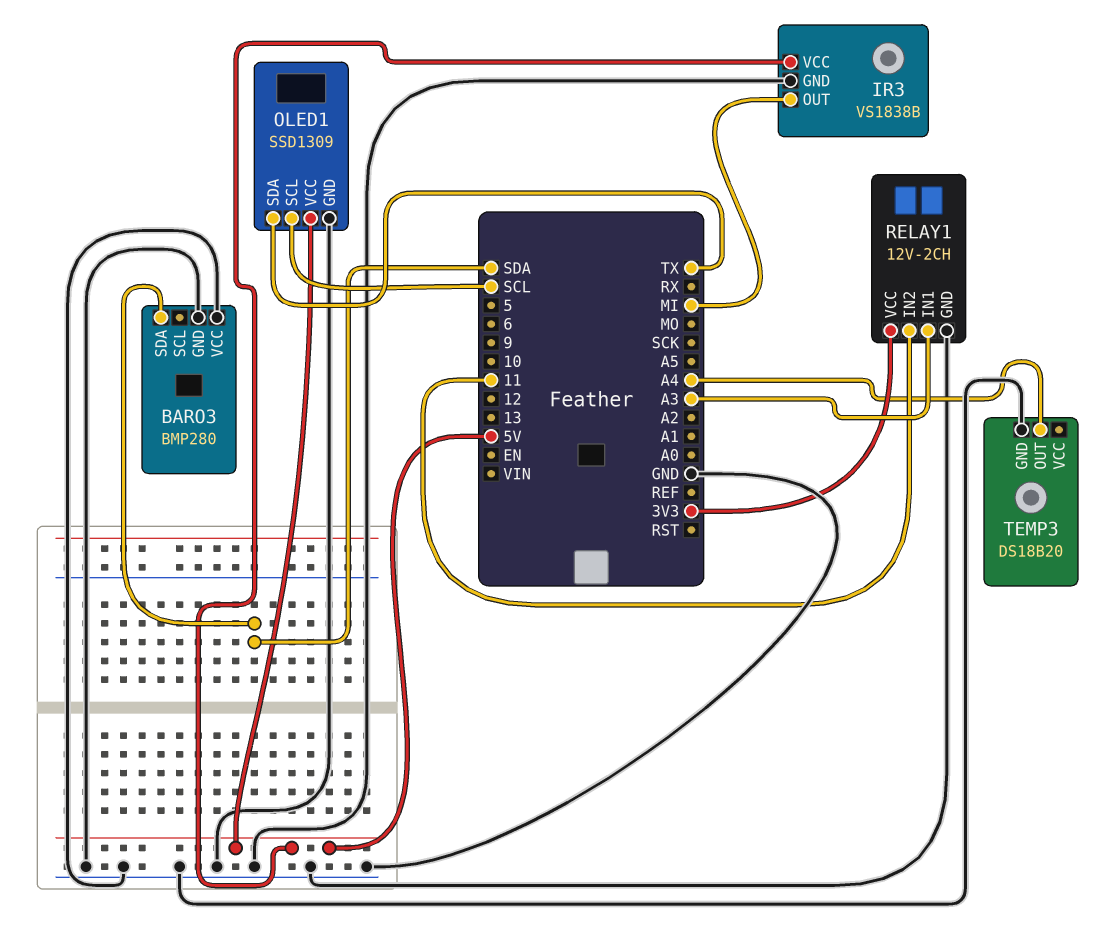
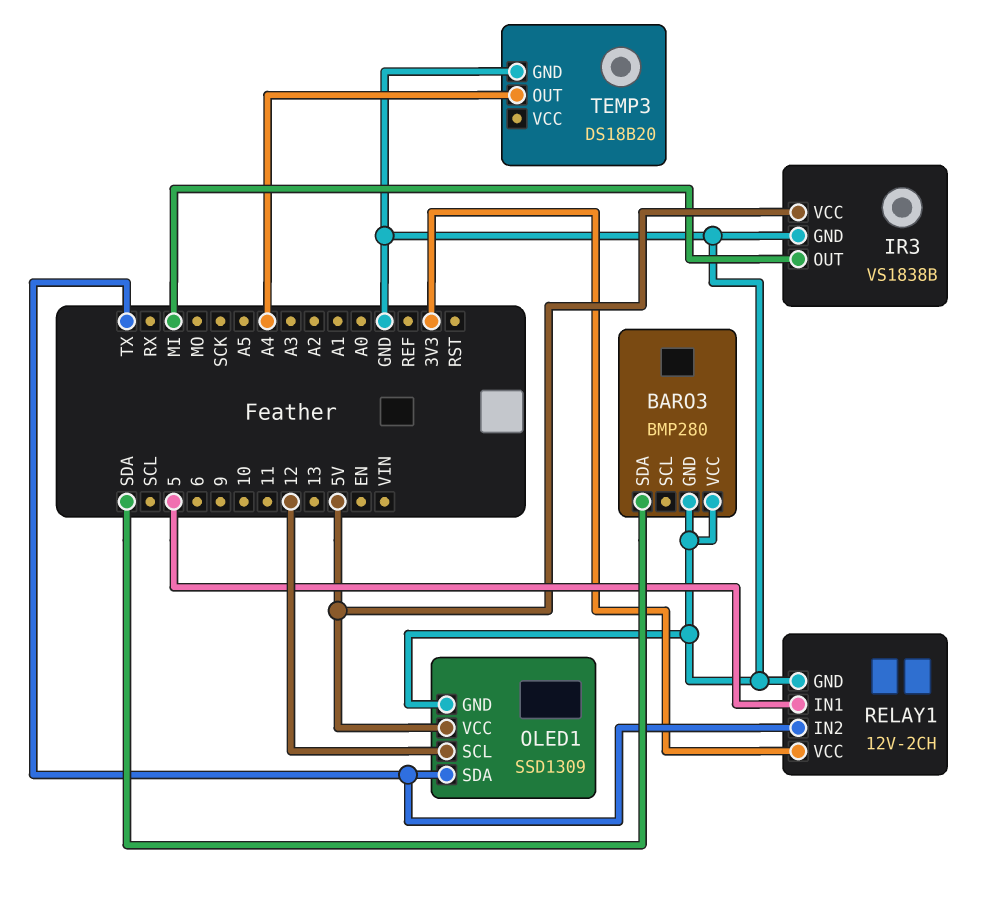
OLED1 pin SCL: SCL -> 12
RELAY1 pin IN1: A3 -> 5
RELAY1 pin IN2: 11 -> TX

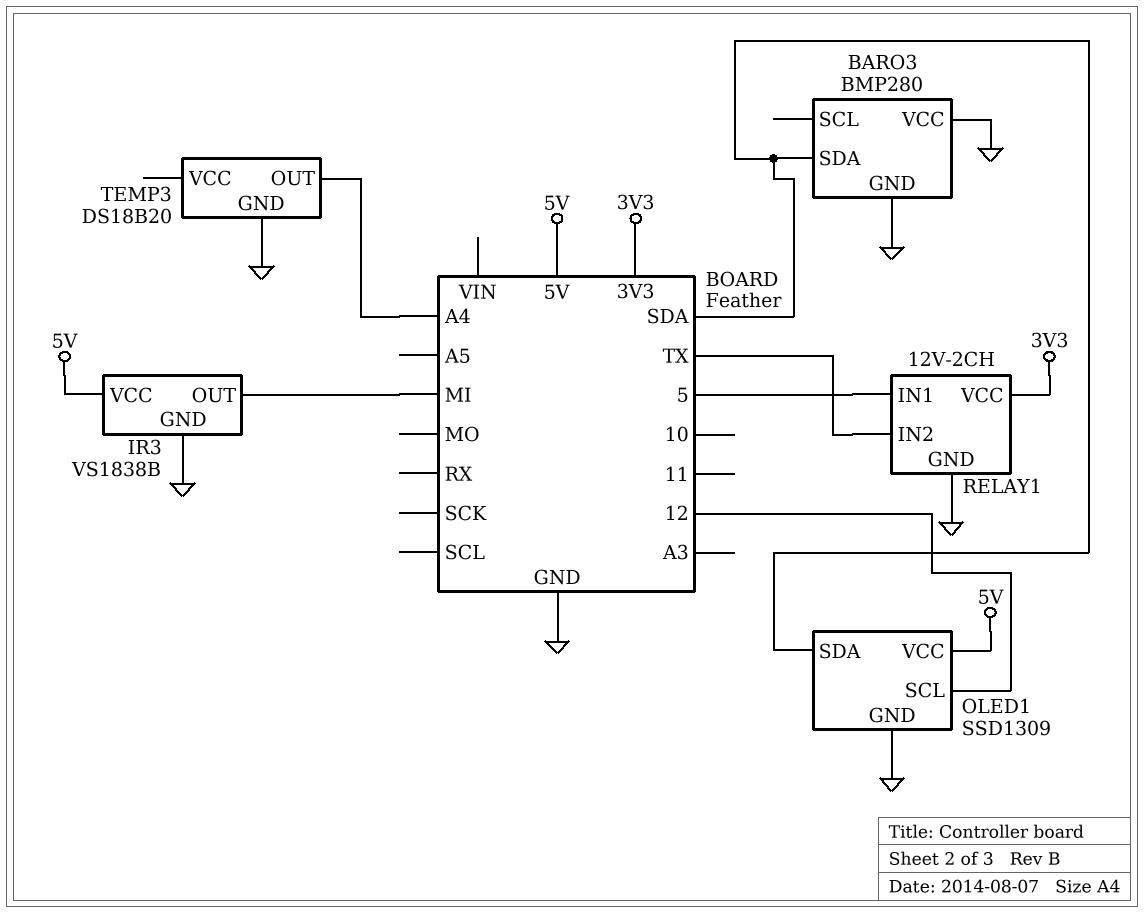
OLED1 pin SDA: TX -> SDA

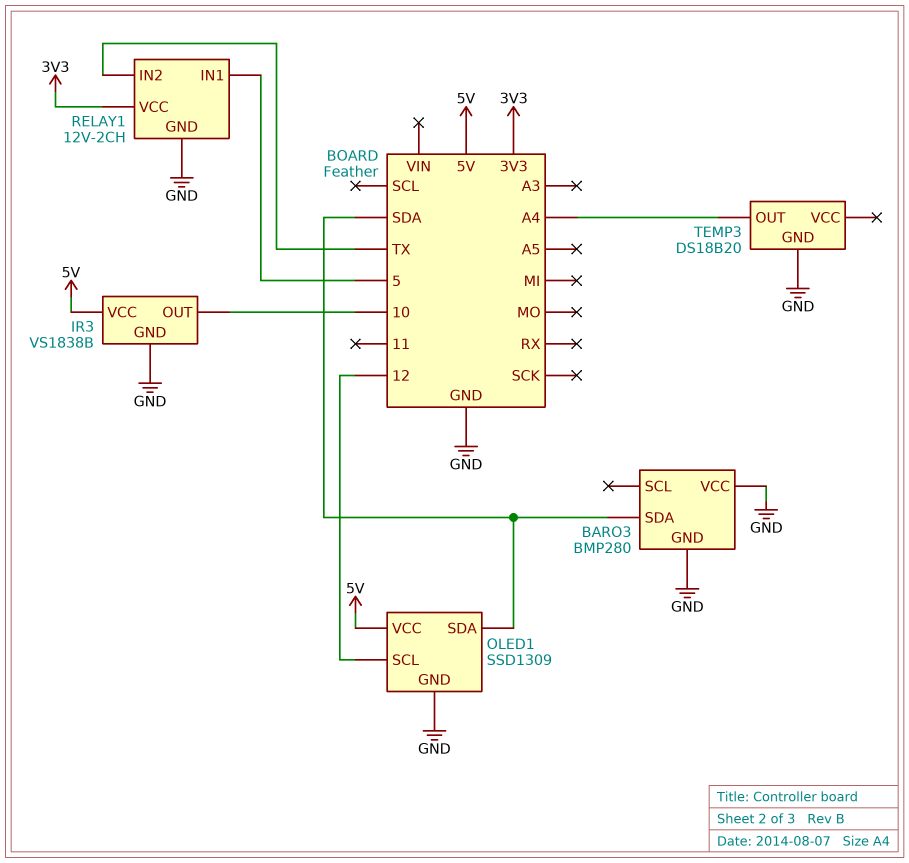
IR3 pin OUT: MI -> 10

